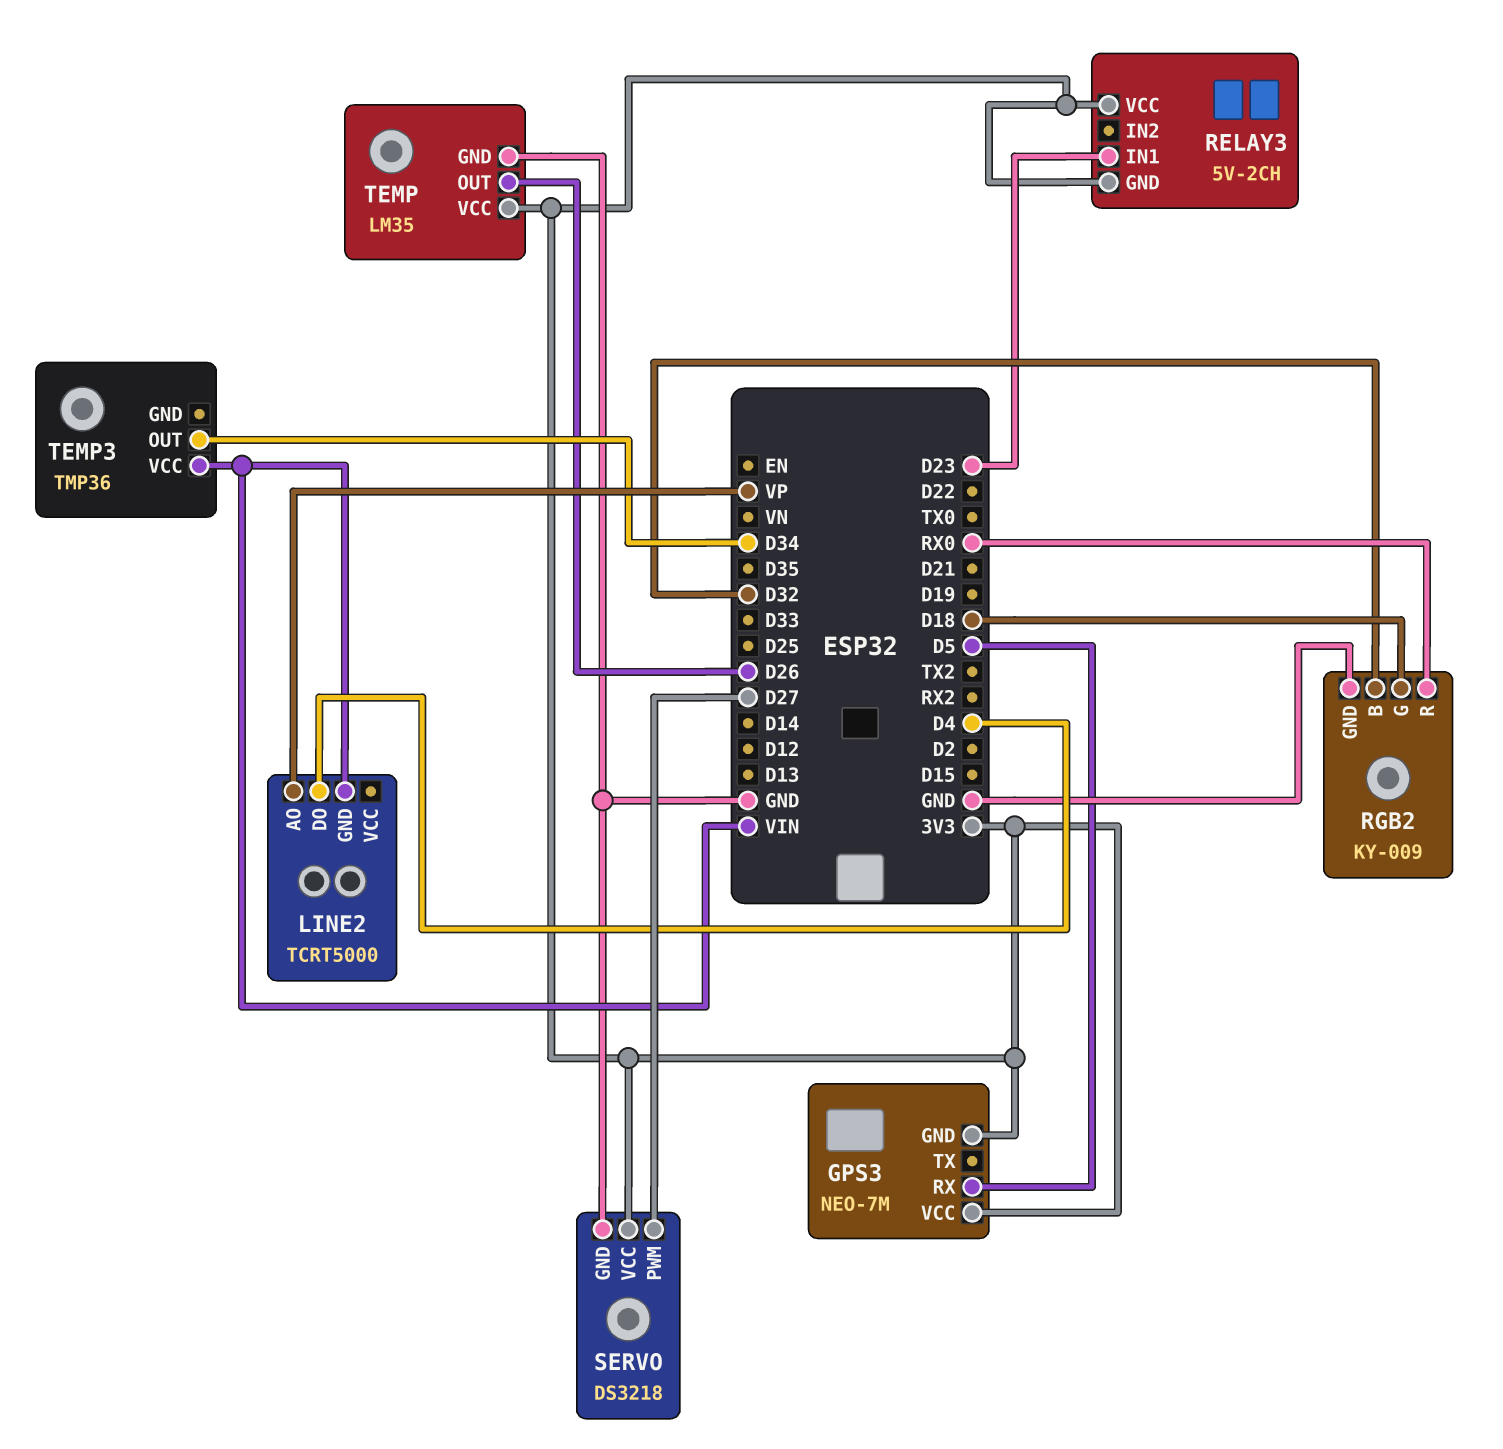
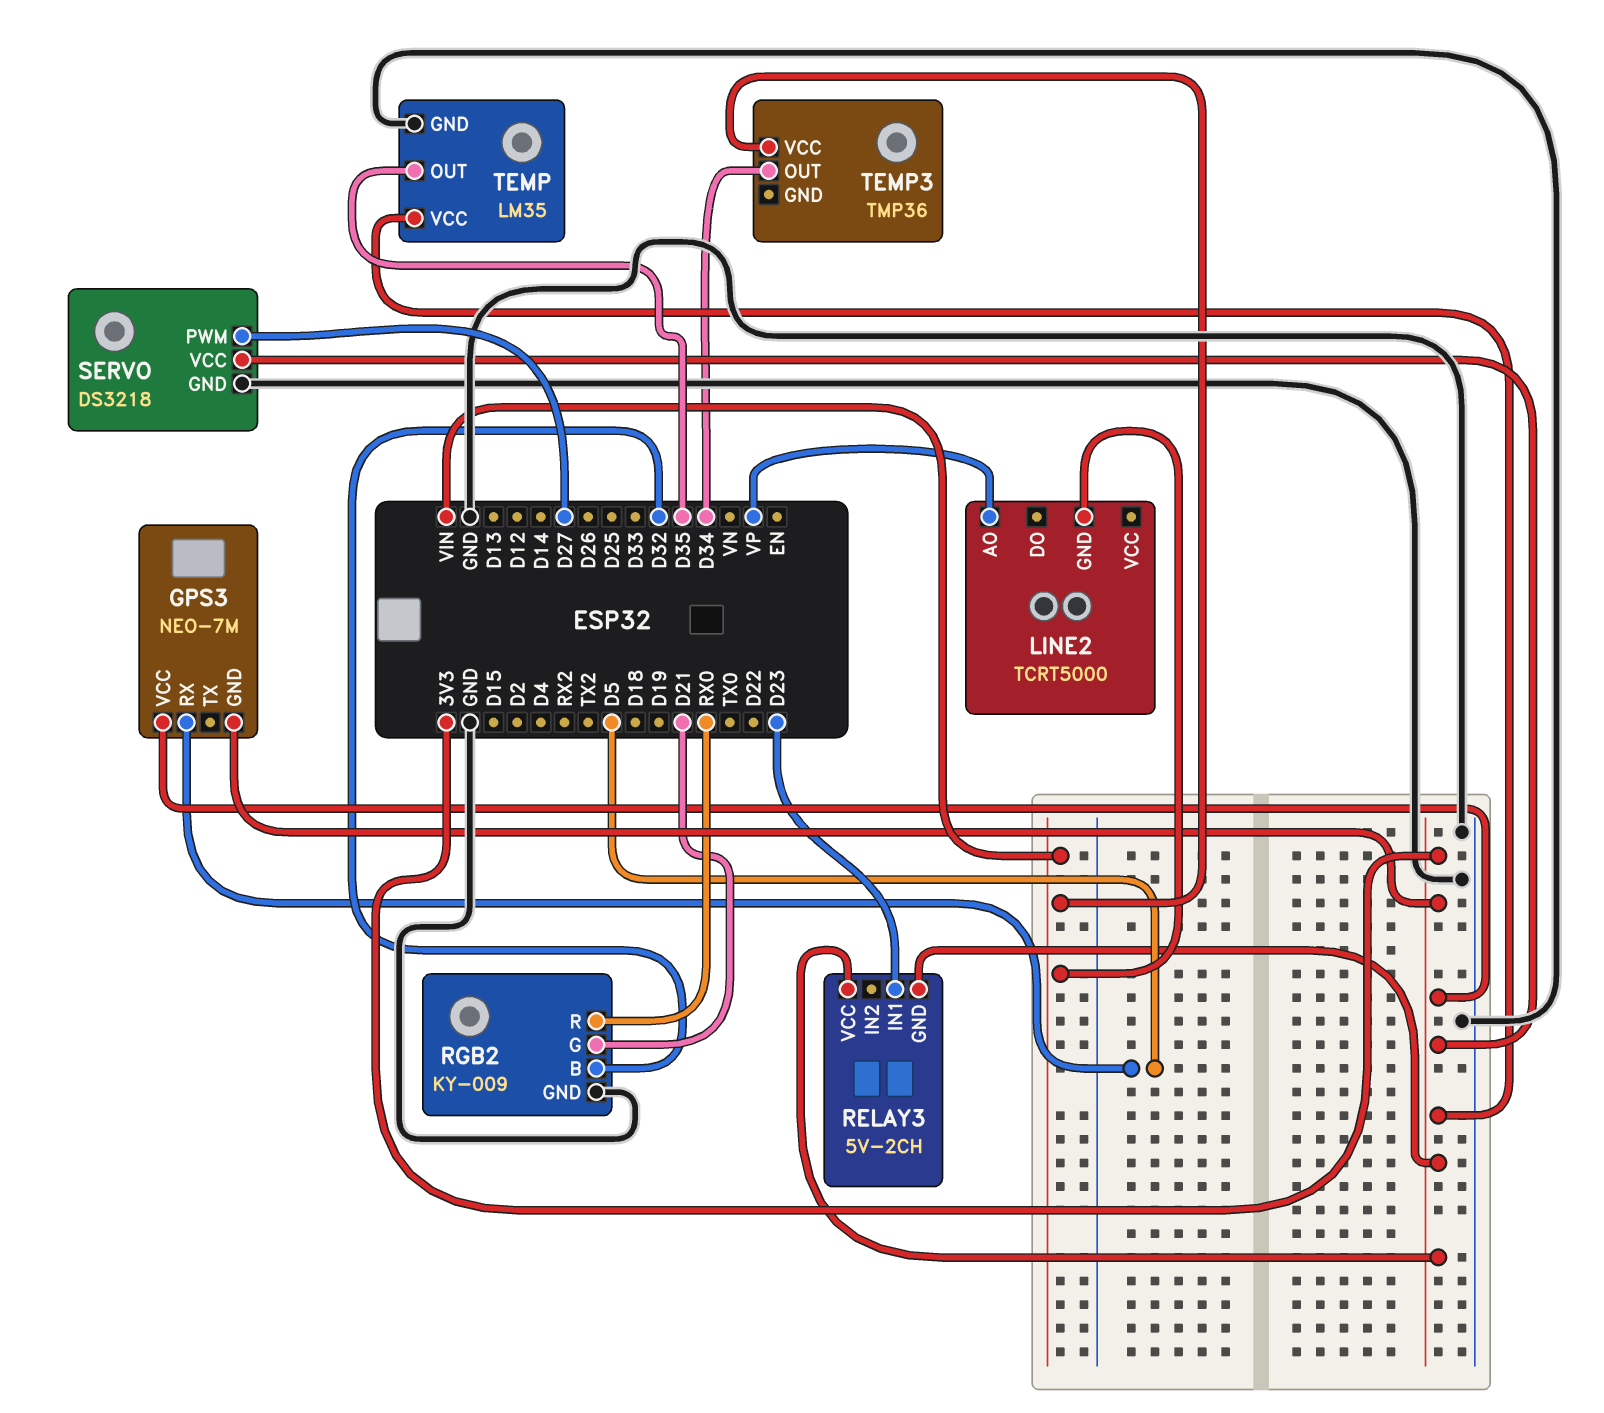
LINE2 pin DO: D4 -> none
RGB2 pin G: D18 -> D21
TEMP pin OUT: D26 -> D35

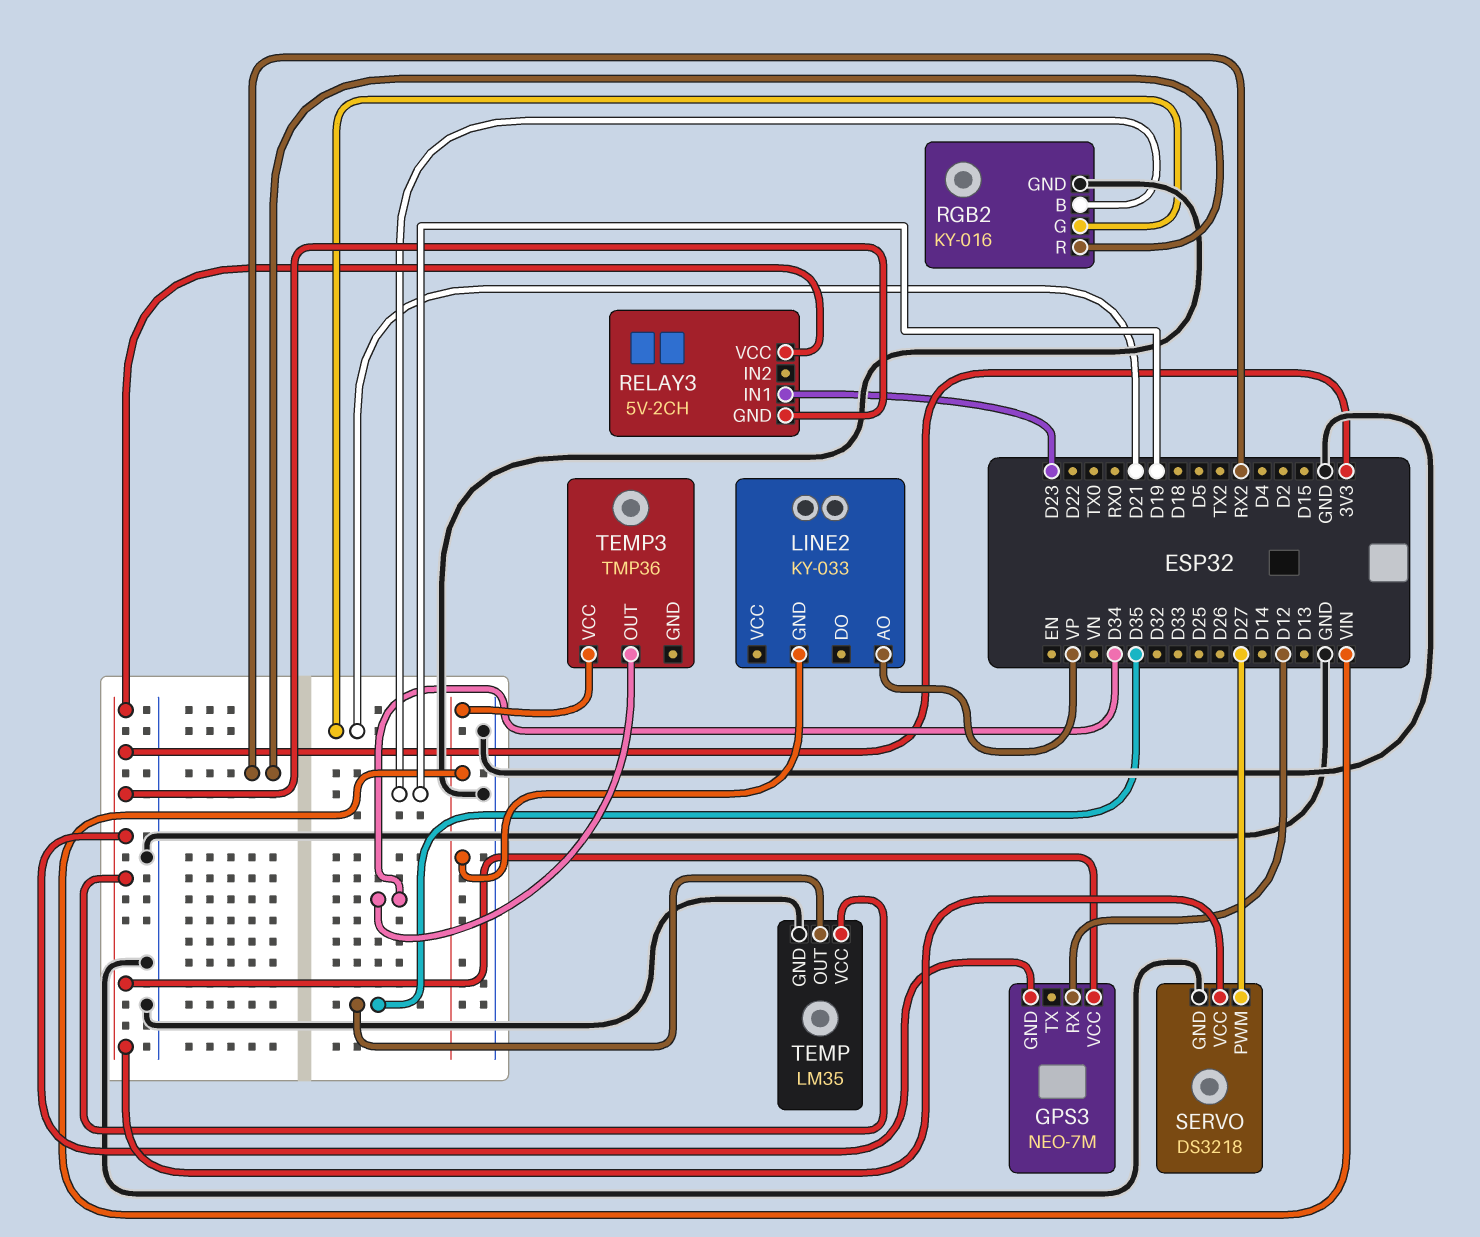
GPS3 pin RX: D5 -> D12
LINE2: TCRT5000 -> KY-033
RGB2: KY-009 -> KY-016
RGB2 pin B: D32 -> D19
RGB2 pin R: RX0 -> RX2

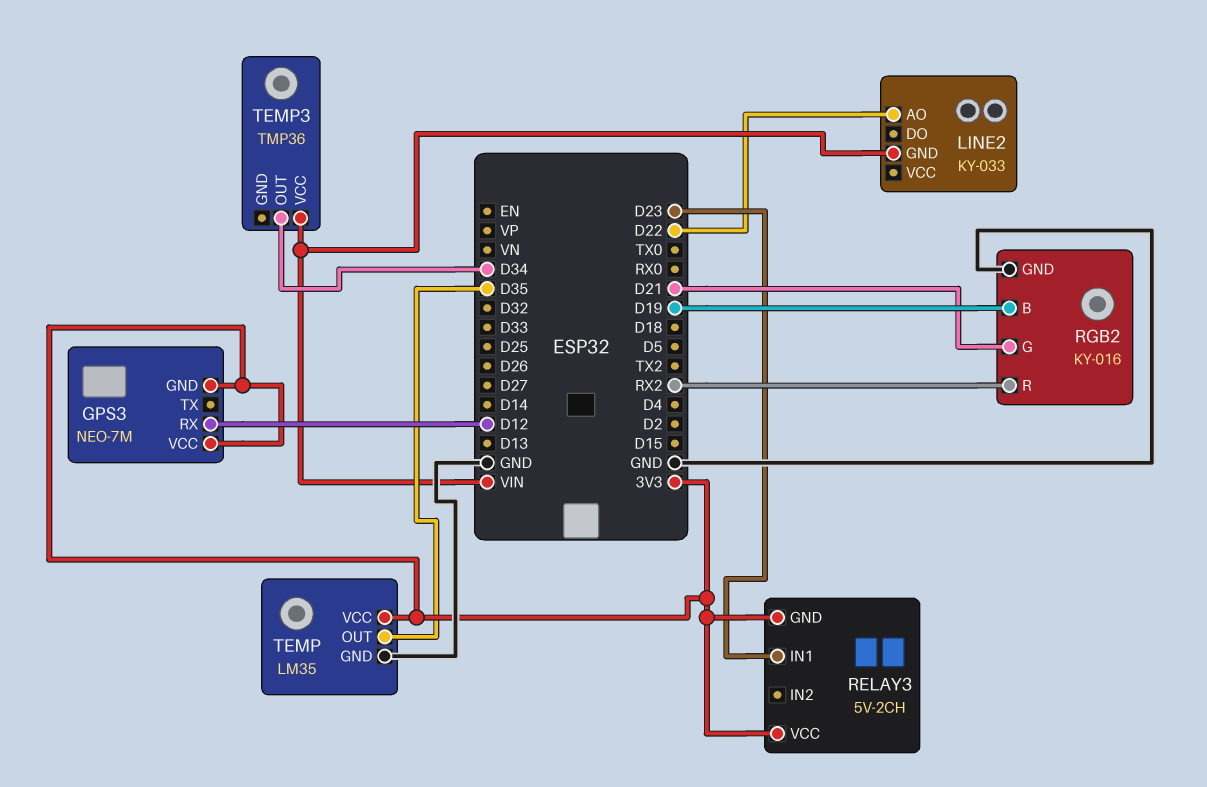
LINE2 pin AO: VP -> D22
SERVO: DS3218 -> none
SERVO pin GND: GND -> none
SERVO pin PWM: D27 -> none
SERVO pin VCC: 3V3 -> none

